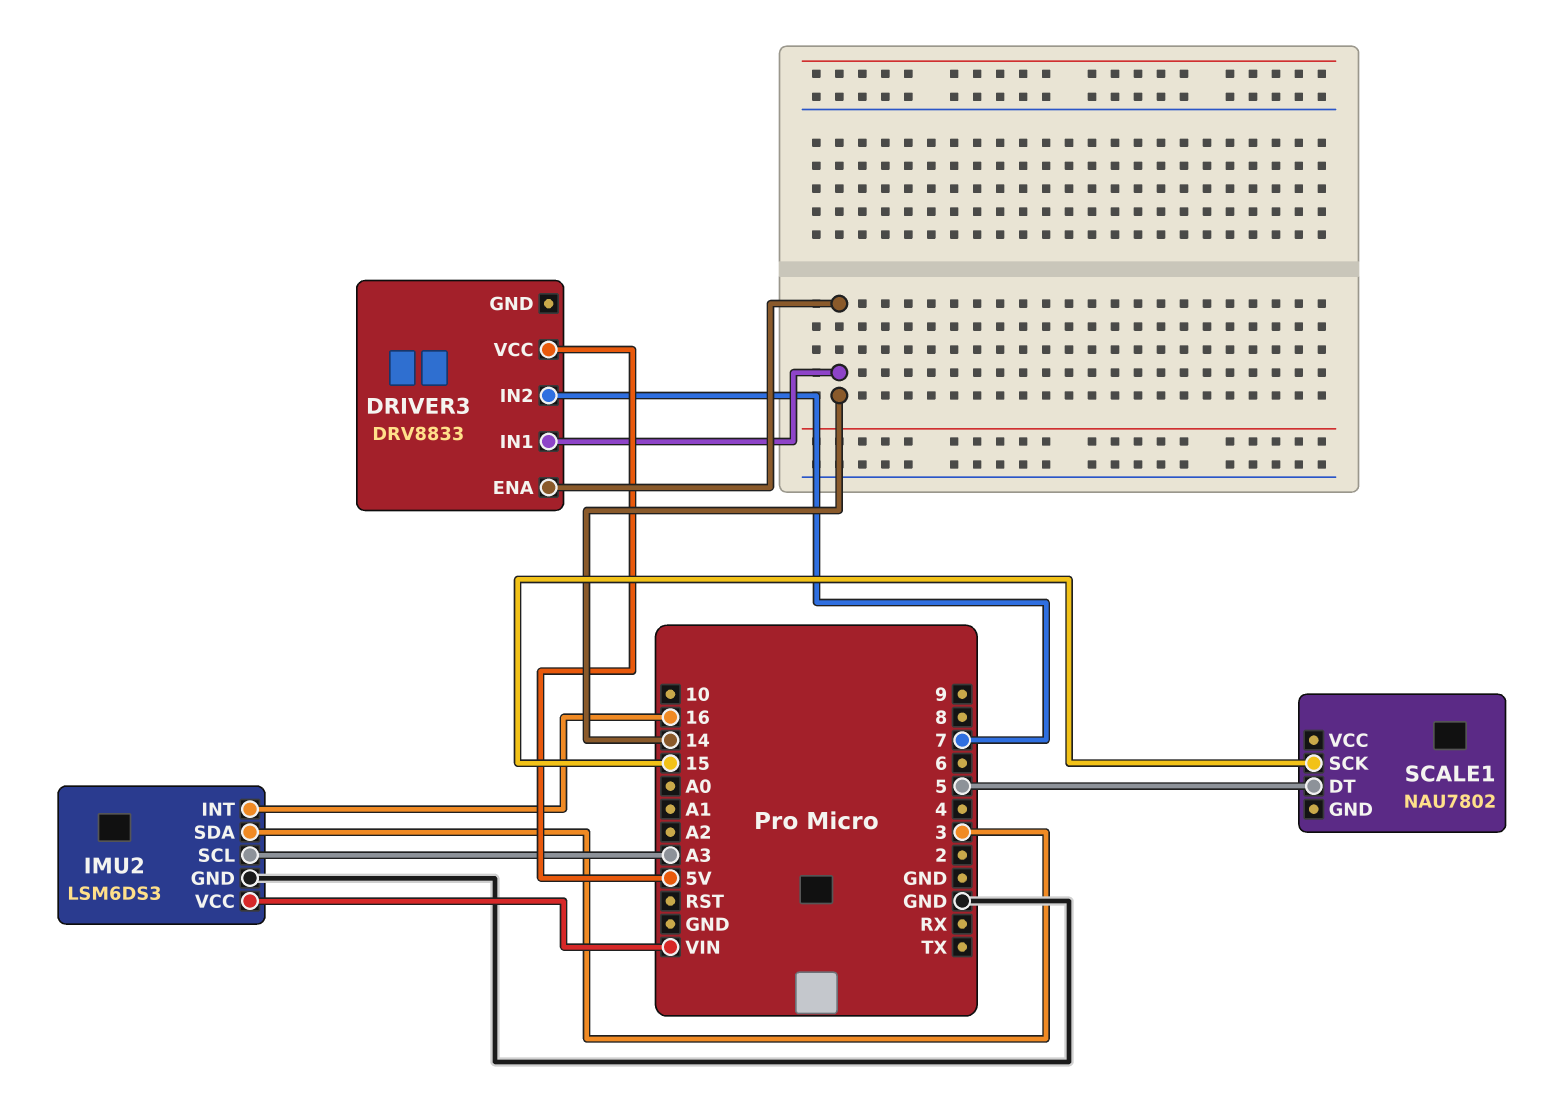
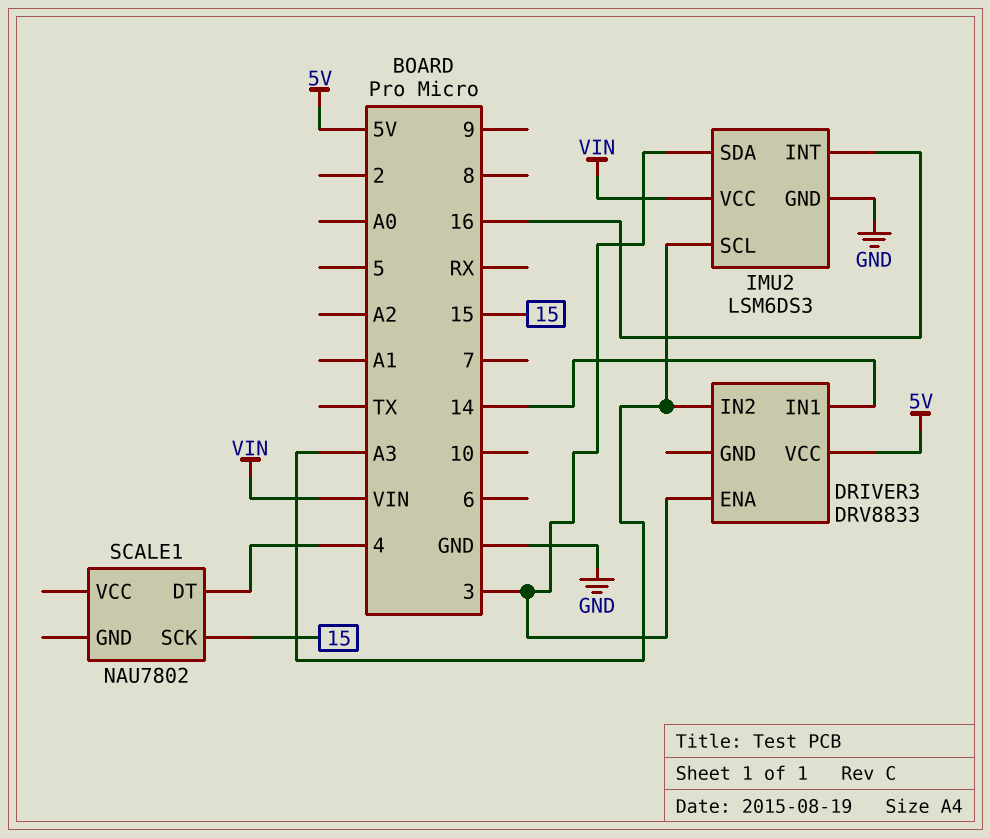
DRIVER3 pin ENA: 14 -> 3
DRIVER3 pin IN2: 7 -> A3
SCALE1 pin DT: 5 -> 4

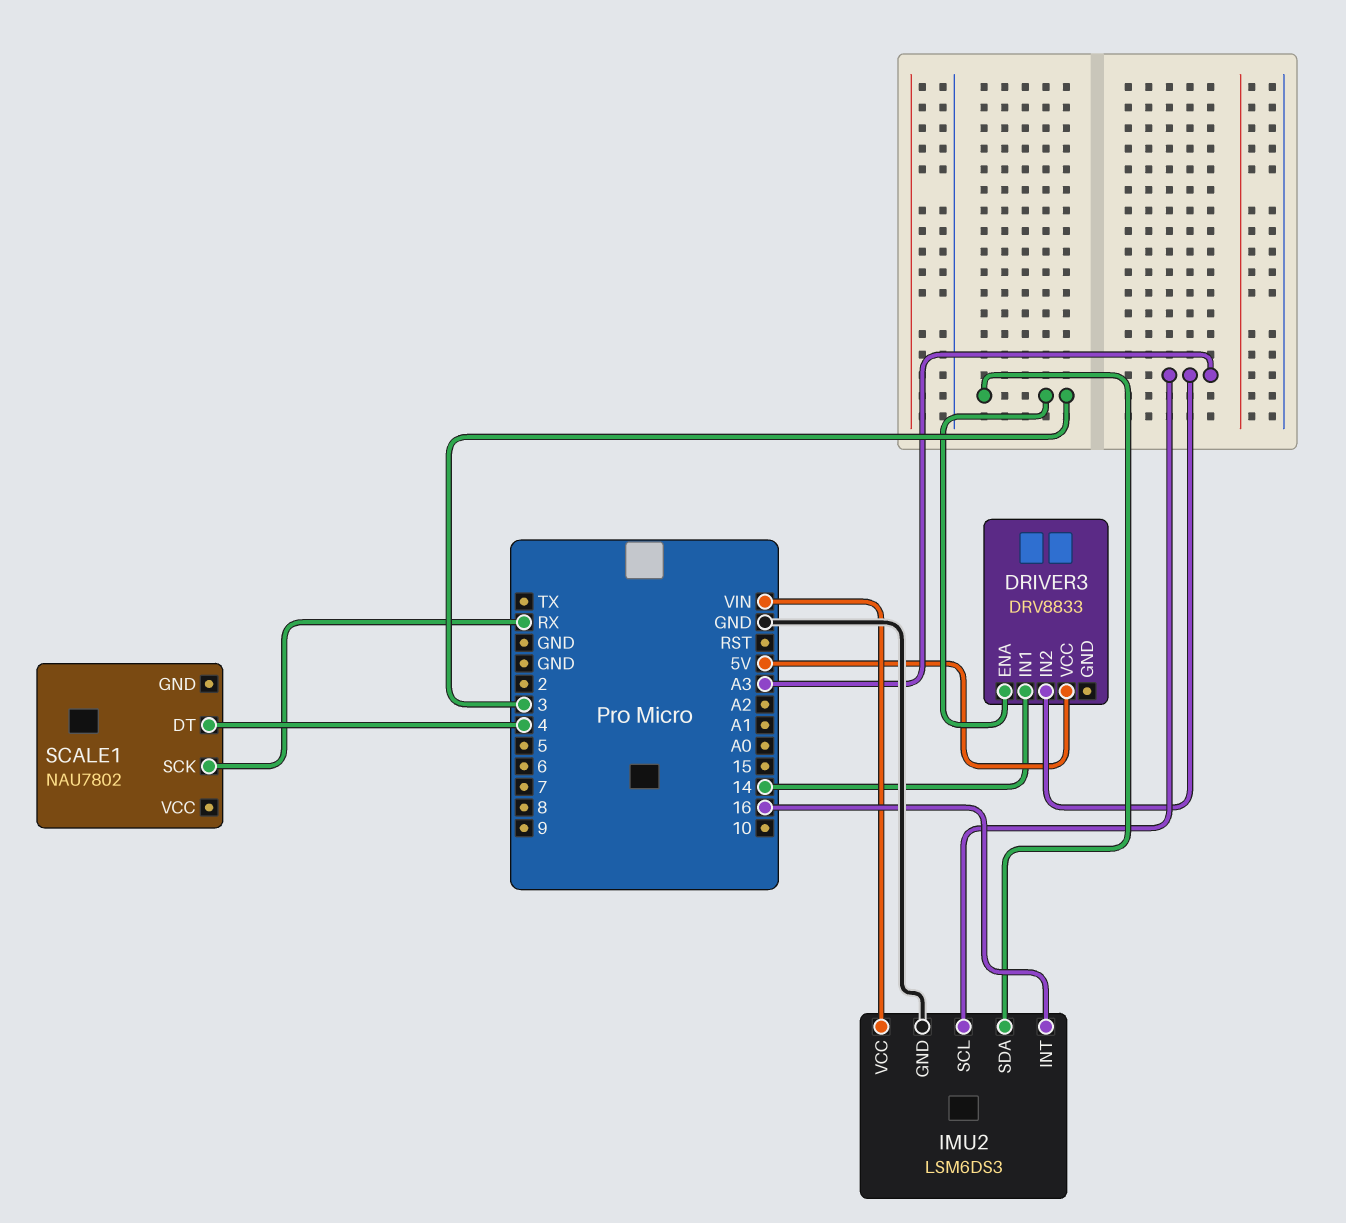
SCALE1 pin SCK: 15 -> RX

